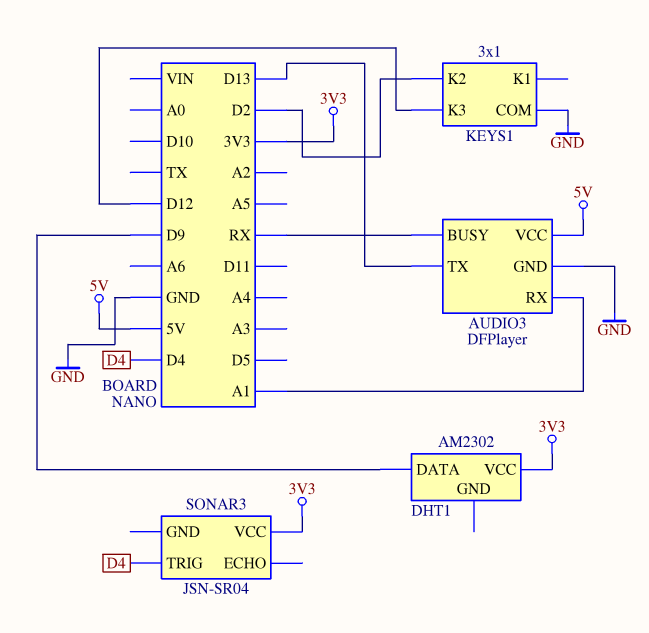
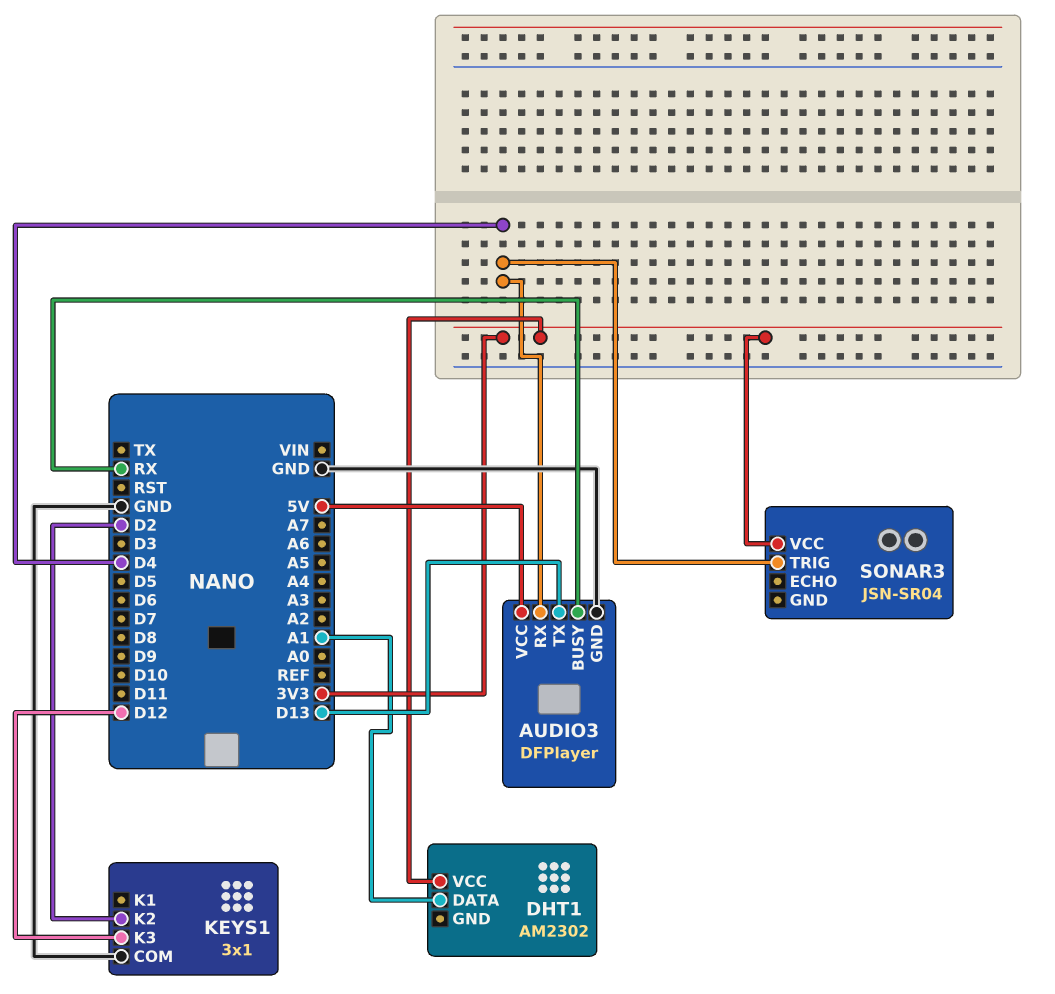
AUDIO3 pin RX: A1 -> D4
DHT1 pin DATA: D9 -> A1

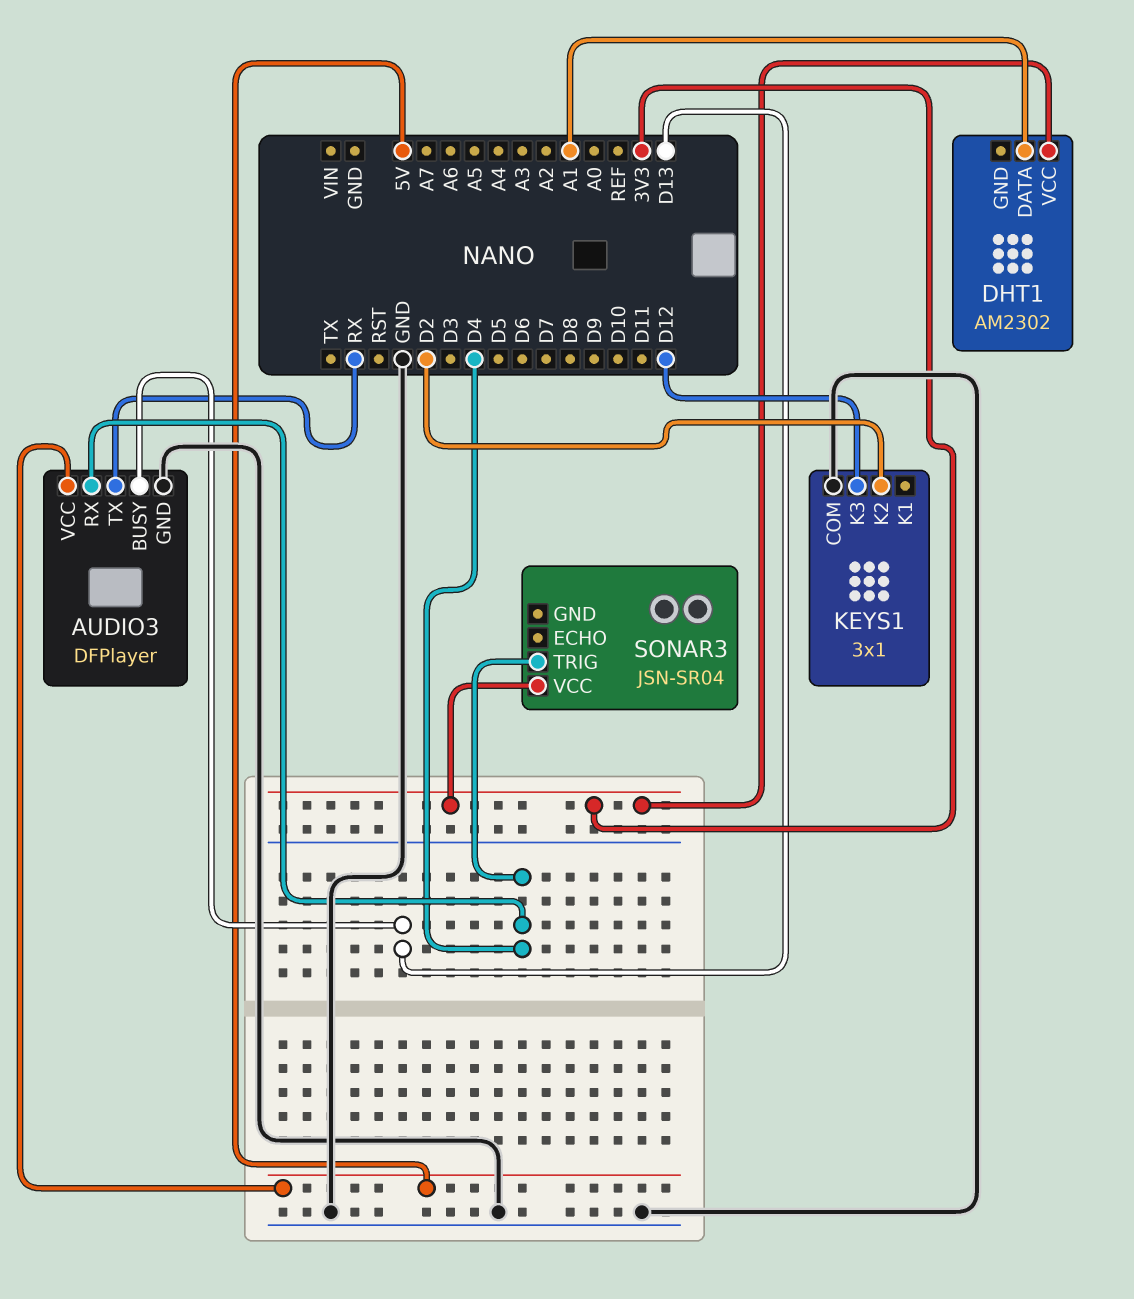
AUDIO3 pin BUSY: RX -> D13
AUDIO3 pin TX: D13 -> RX

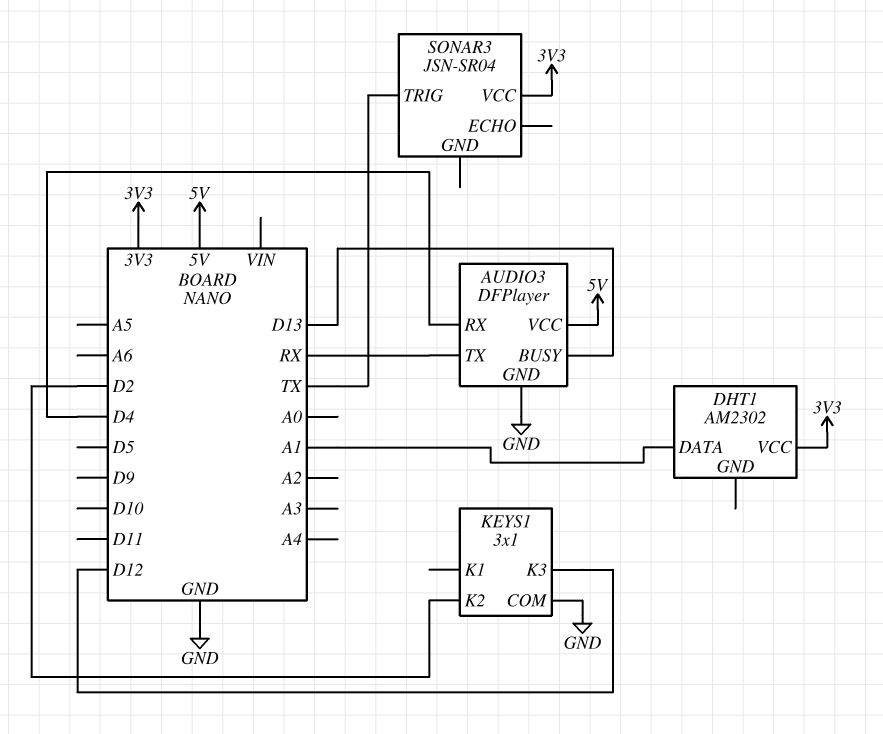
SONAR3 pin TRIG: D4 -> TX

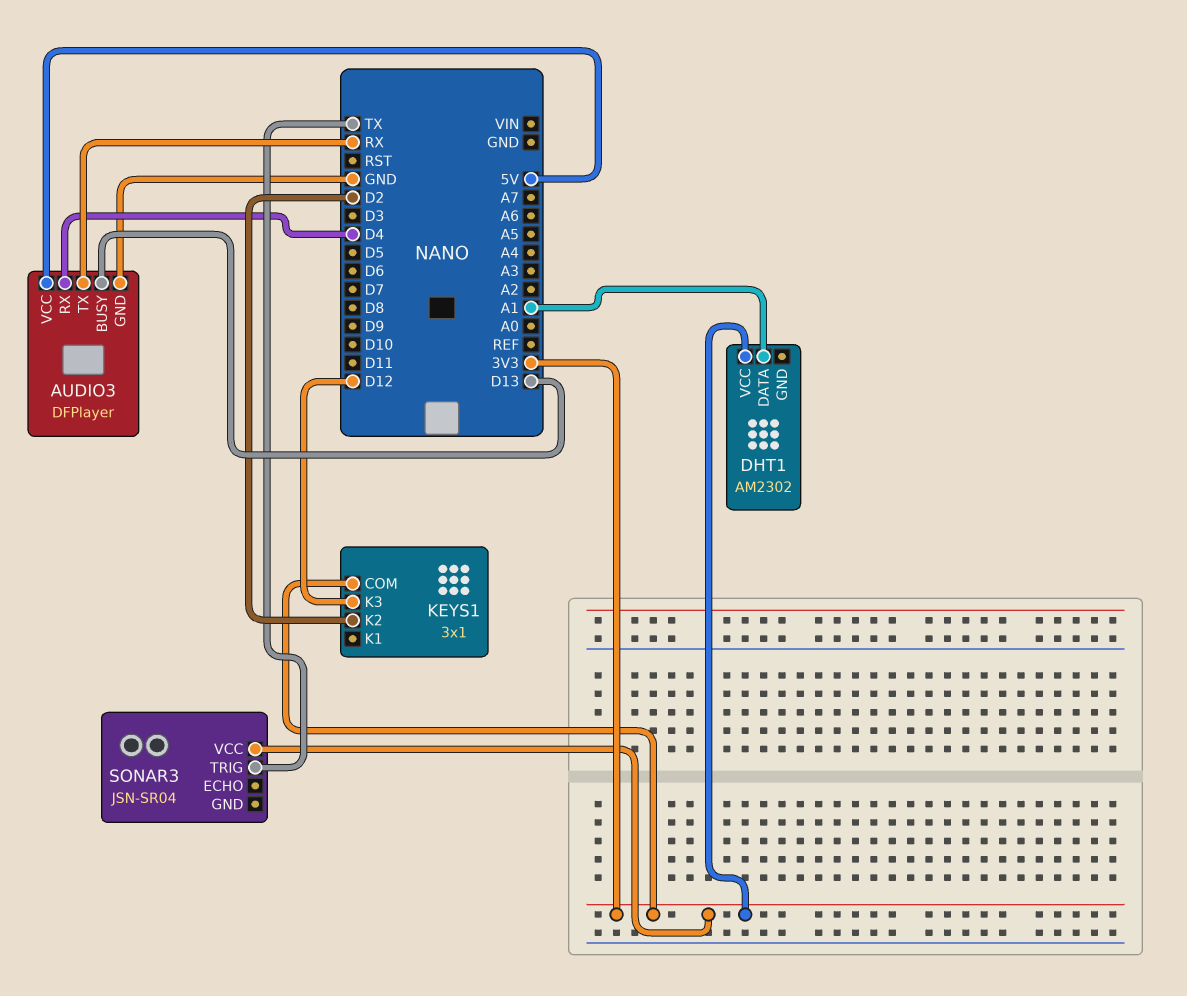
KEYS1 pin COM: GND -> 3V3

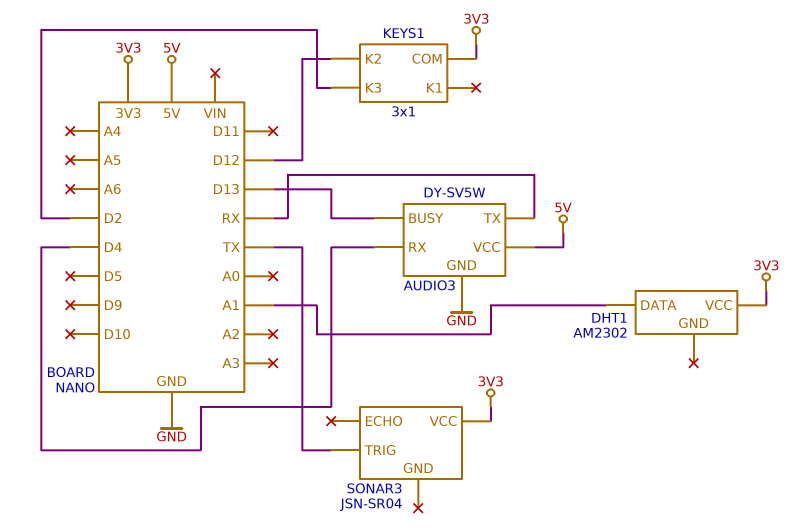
AUDIO3: DFPlayer -> DY-SV5W
KEYS1 pin K2: D2 -> D12
KEYS1 pin K3: D12 -> D2

